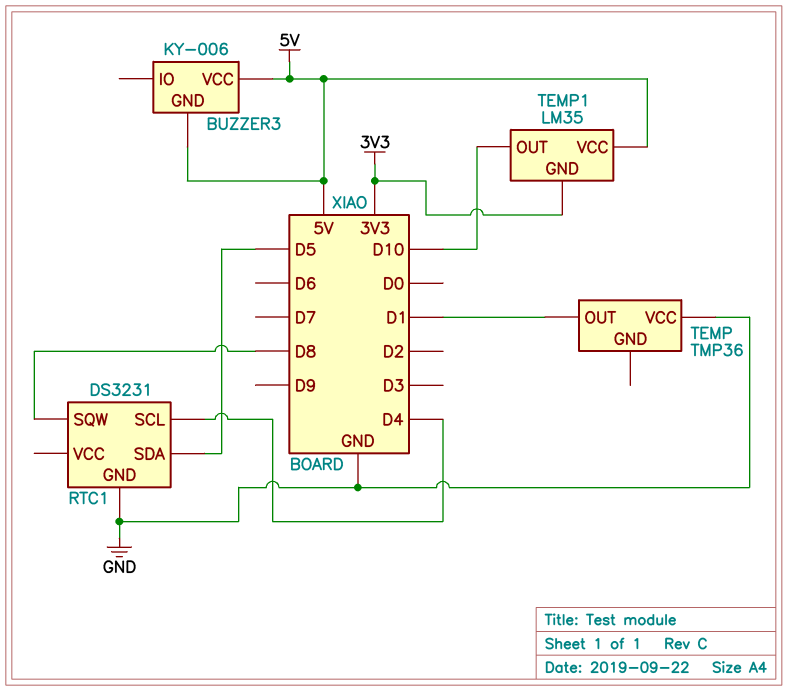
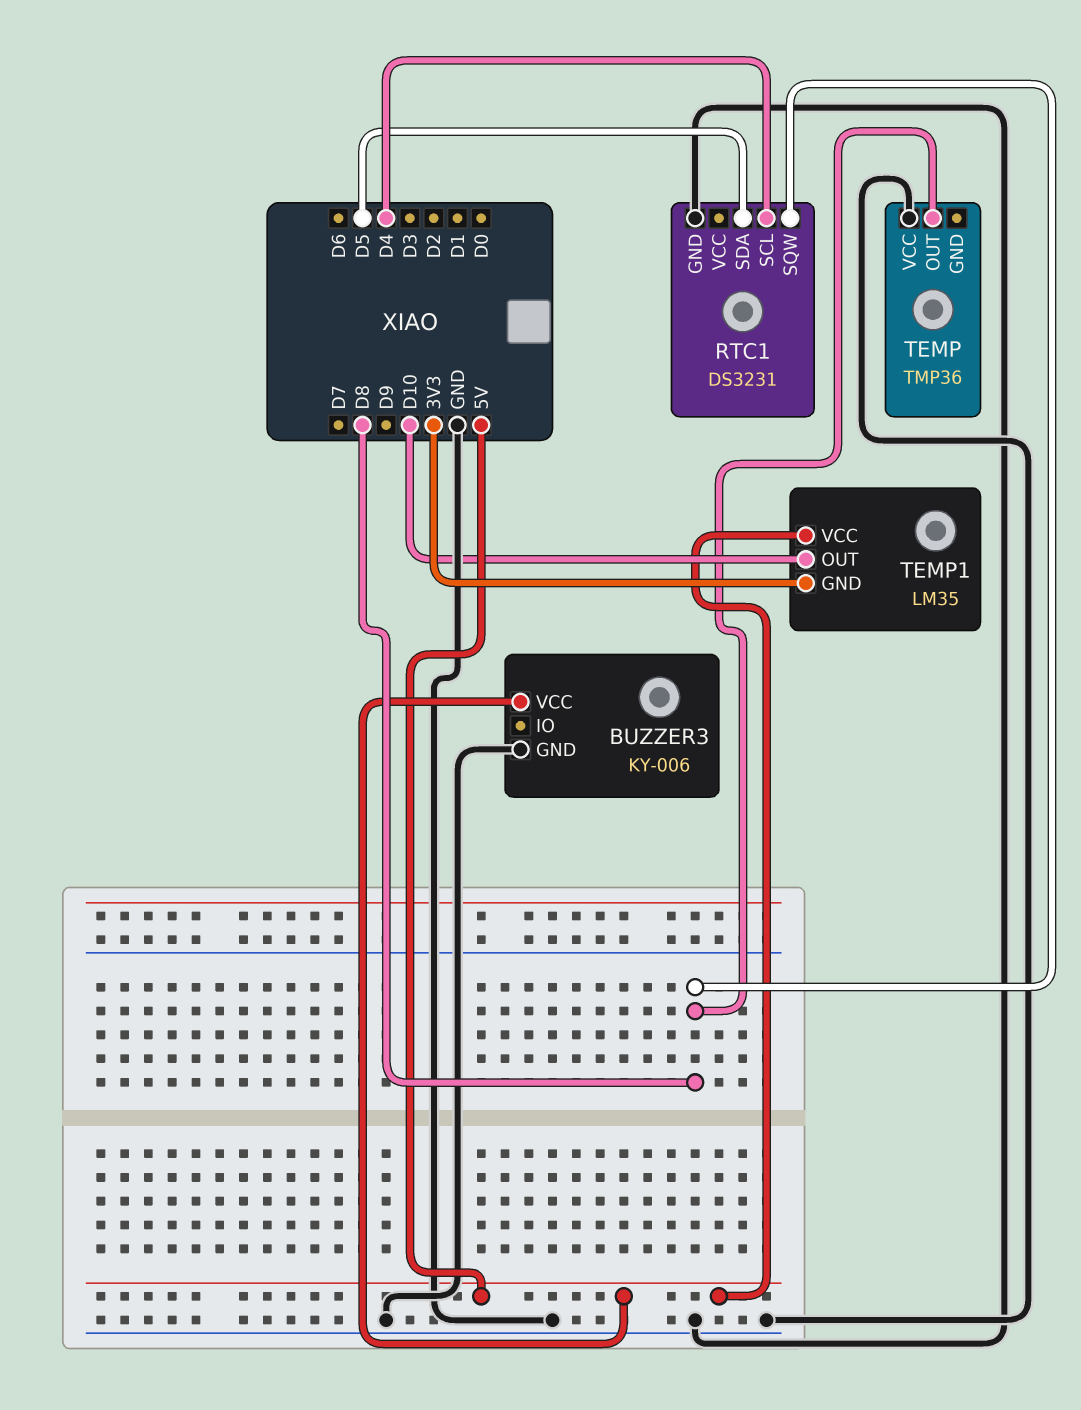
BUZZER3 pin GND: 5V -> GND
TEMP pin OUT: D1 -> D8

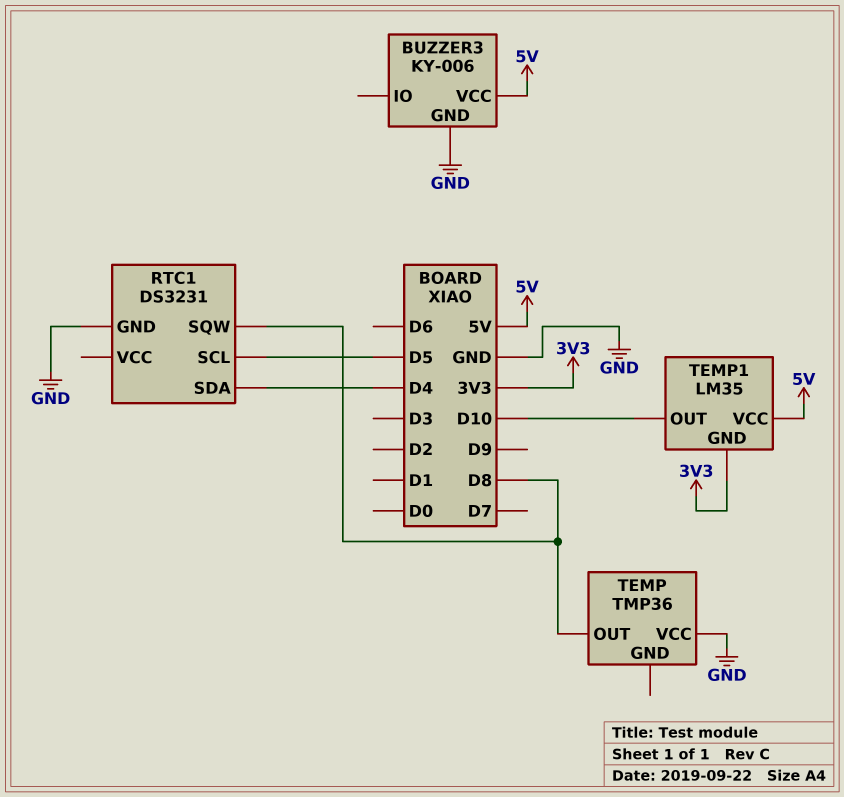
RTC1 pin SCL: D4 -> D5
RTC1 pin SDA: D5 -> D4

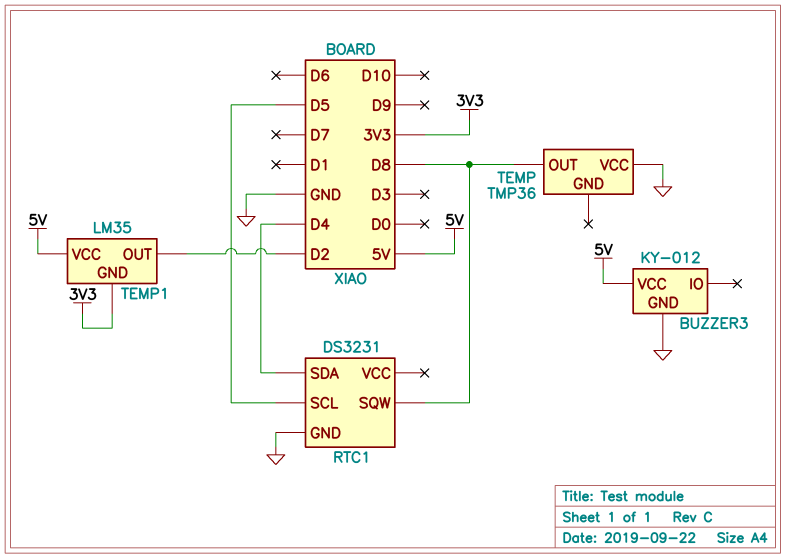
BUZZER3: KY-006 -> KY-012
TEMP1 pin OUT: D10 -> D2

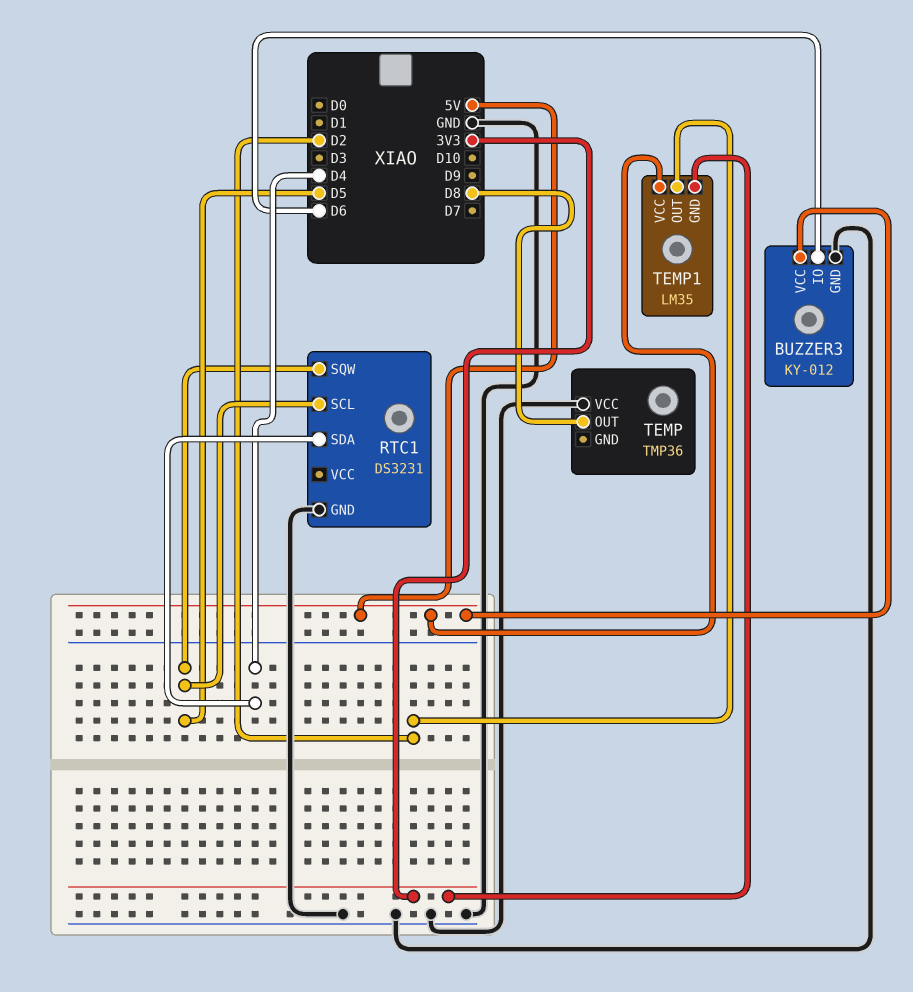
BUZZER3 pin IO: none -> D6
RTC1 pin SQW: D8 -> D5

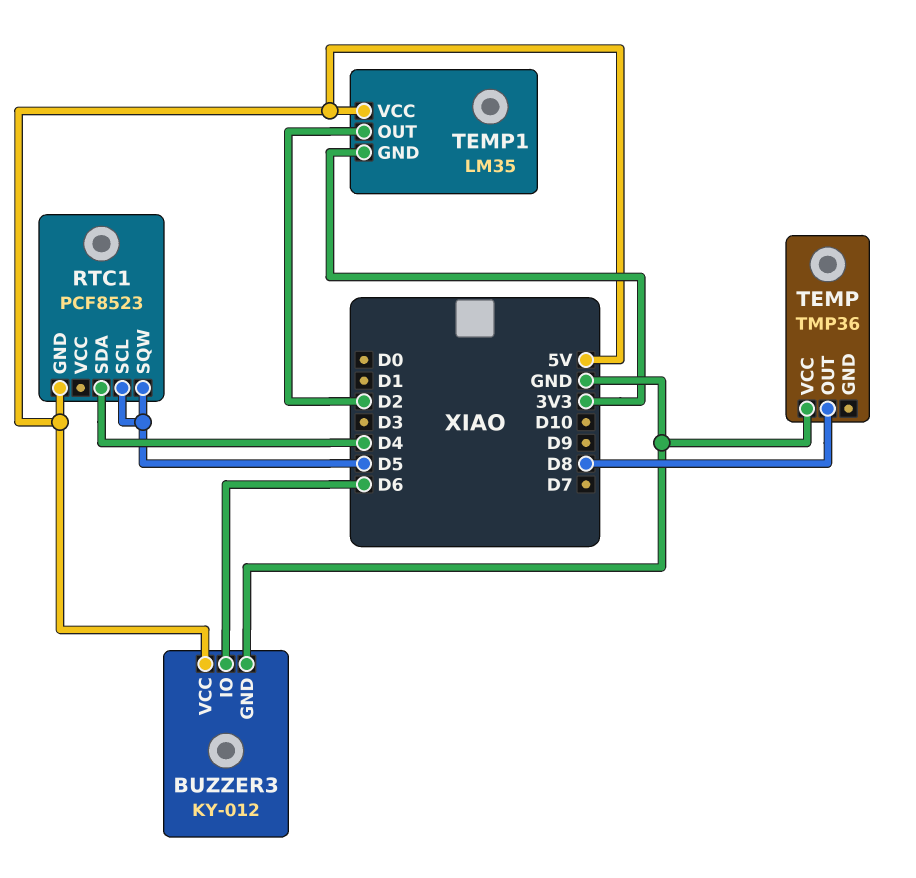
RTC1: DS3231 -> PCF8523
RTC1 pin GND: GND -> 5V

